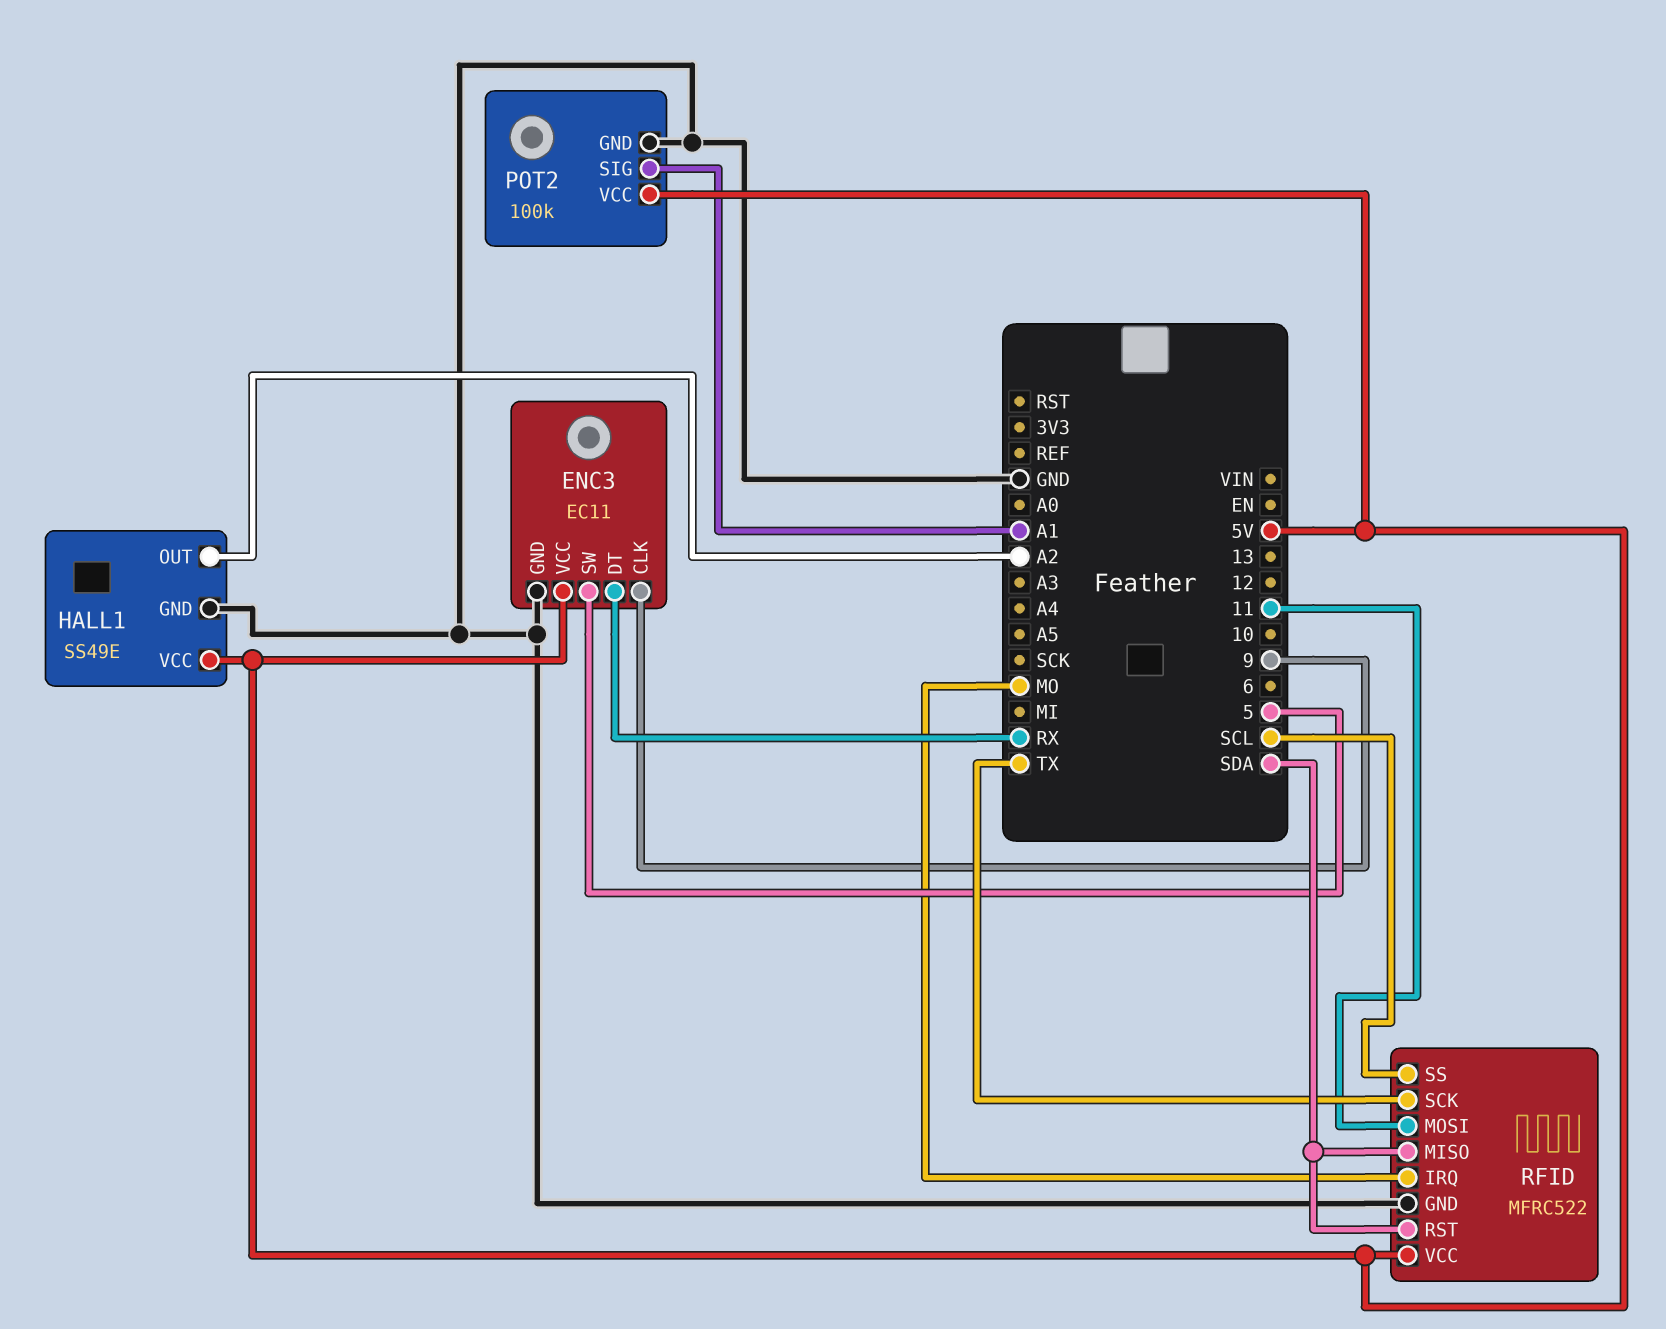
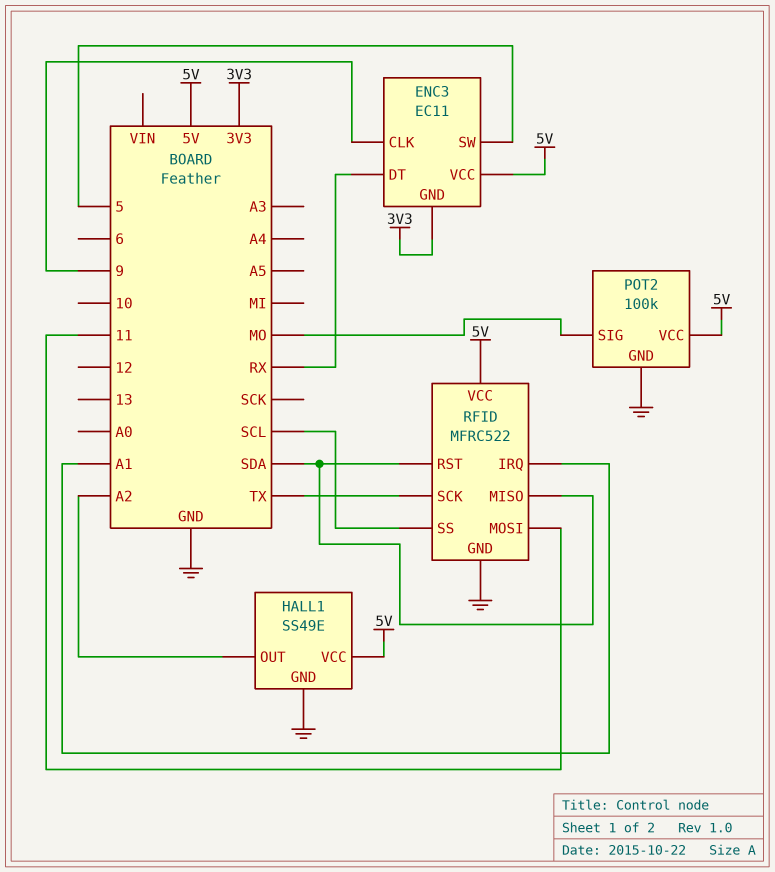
ENC3 pin GND: GND -> 3V3
POT2 pin SIG: A1 -> MO
RFID pin IRQ: MO -> A1

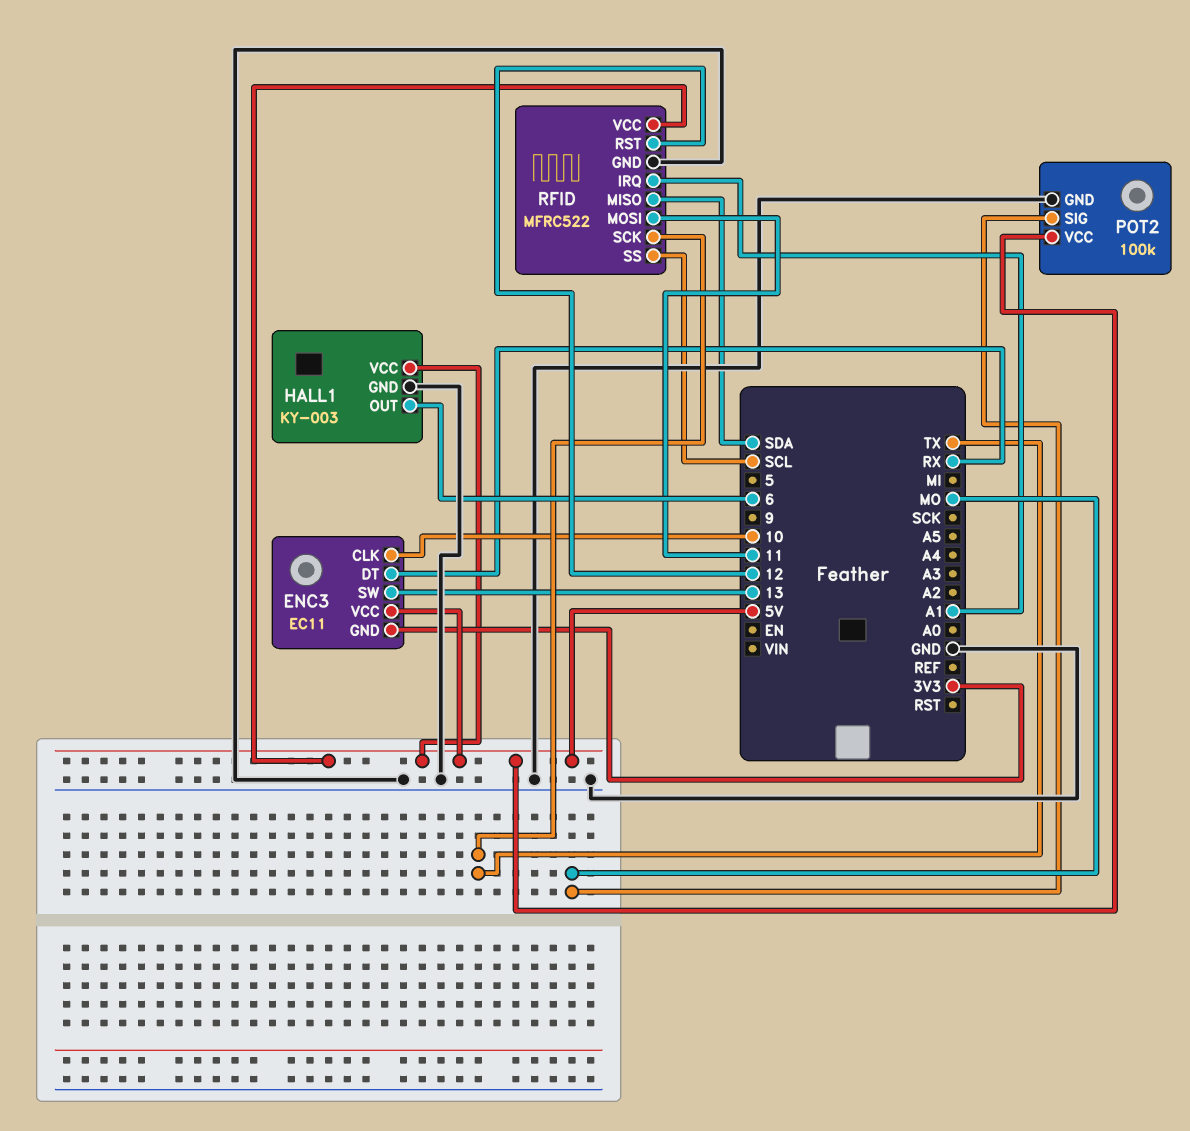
ENC3 pin CLK: 9 -> 10
ENC3 pin SW: 5 -> 13
HALL1: SS49E -> KY-003
HALL1 pin OUT: A2 -> 6
RFID pin RST: SDA -> 12

